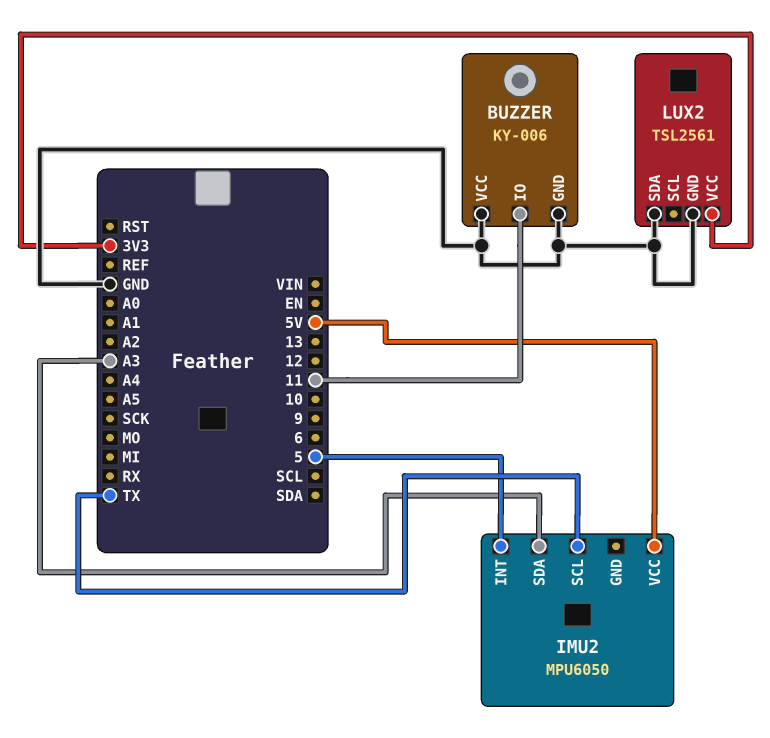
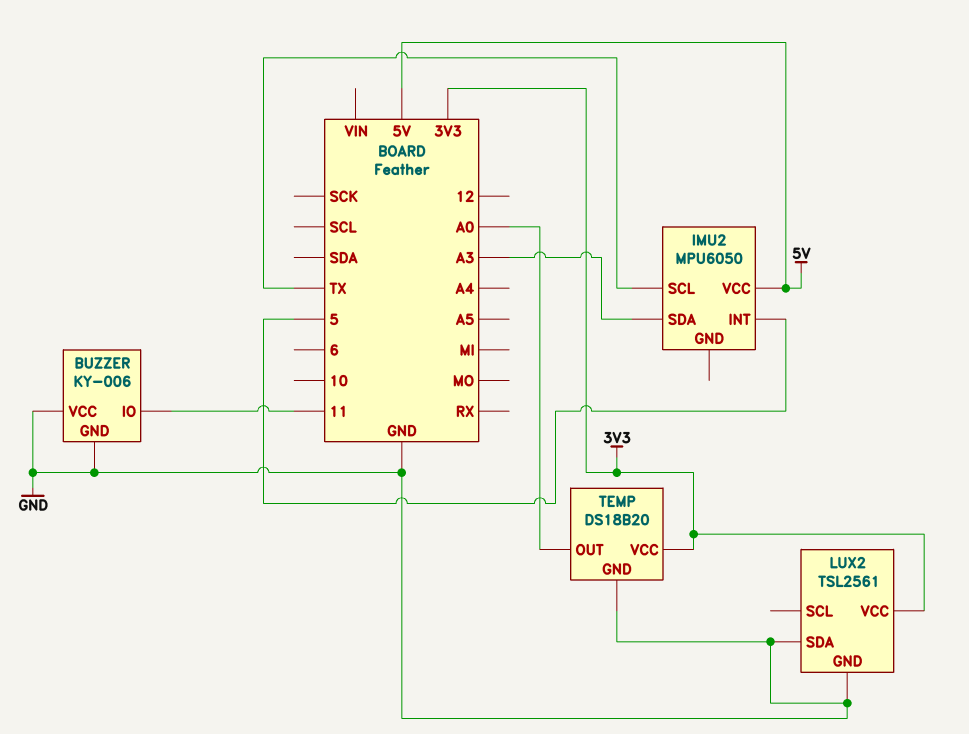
TEMP: none -> DS18B20
TEMP pin GND: none -> GND
TEMP pin OUT: none -> A0
TEMP pin VCC: none -> 3V3

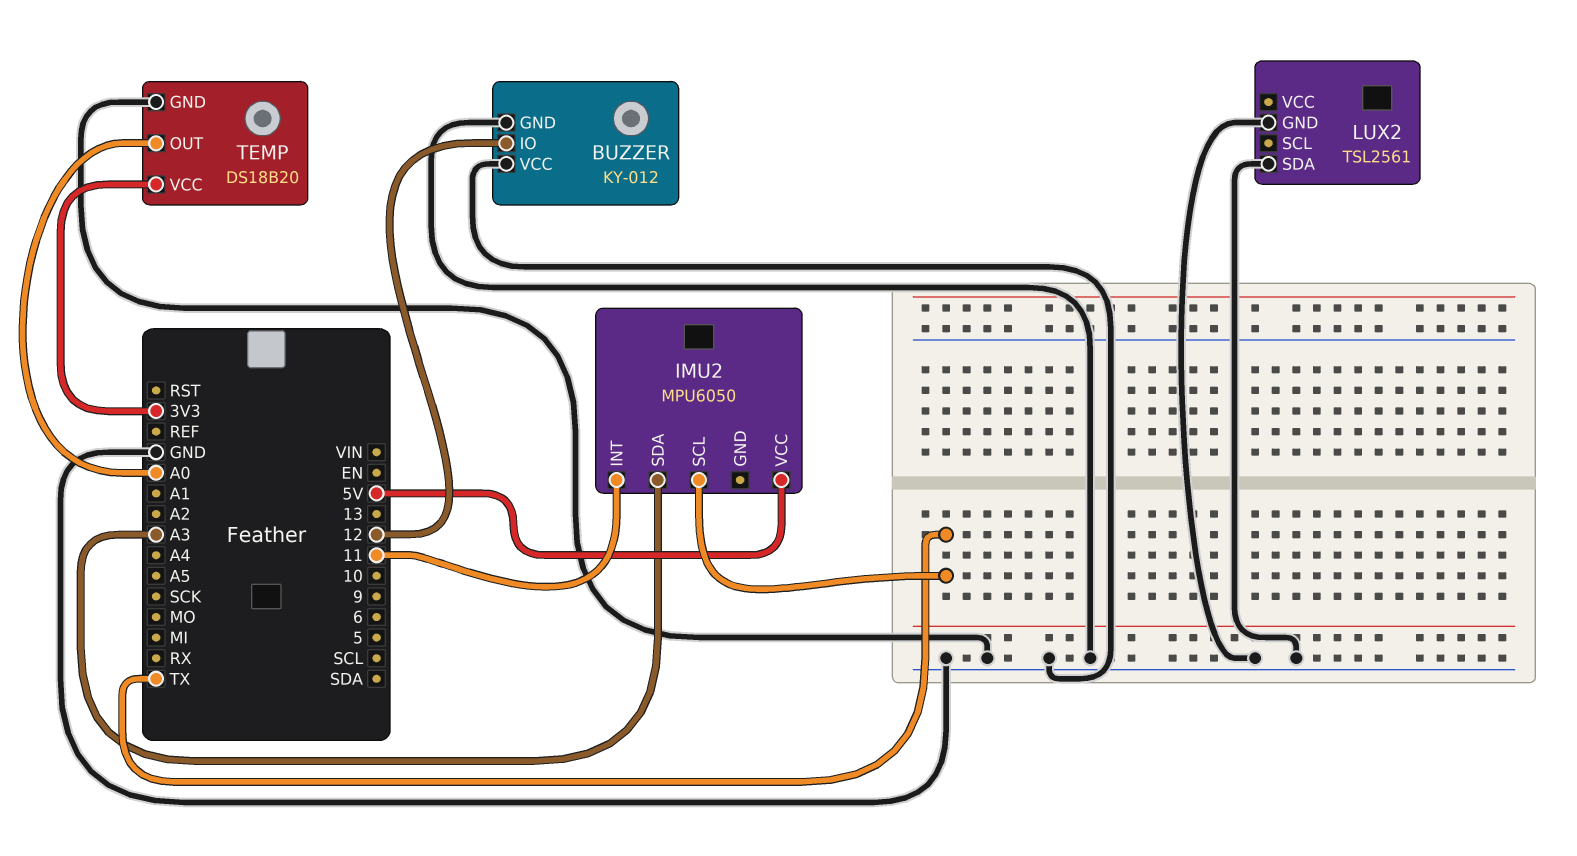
BUZZER: KY-006 -> KY-012
BUZZER pin IO: 11 -> 12
IMU2 pin INT: 5 -> 11
LUX2 pin VCC: 3V3 -> none

